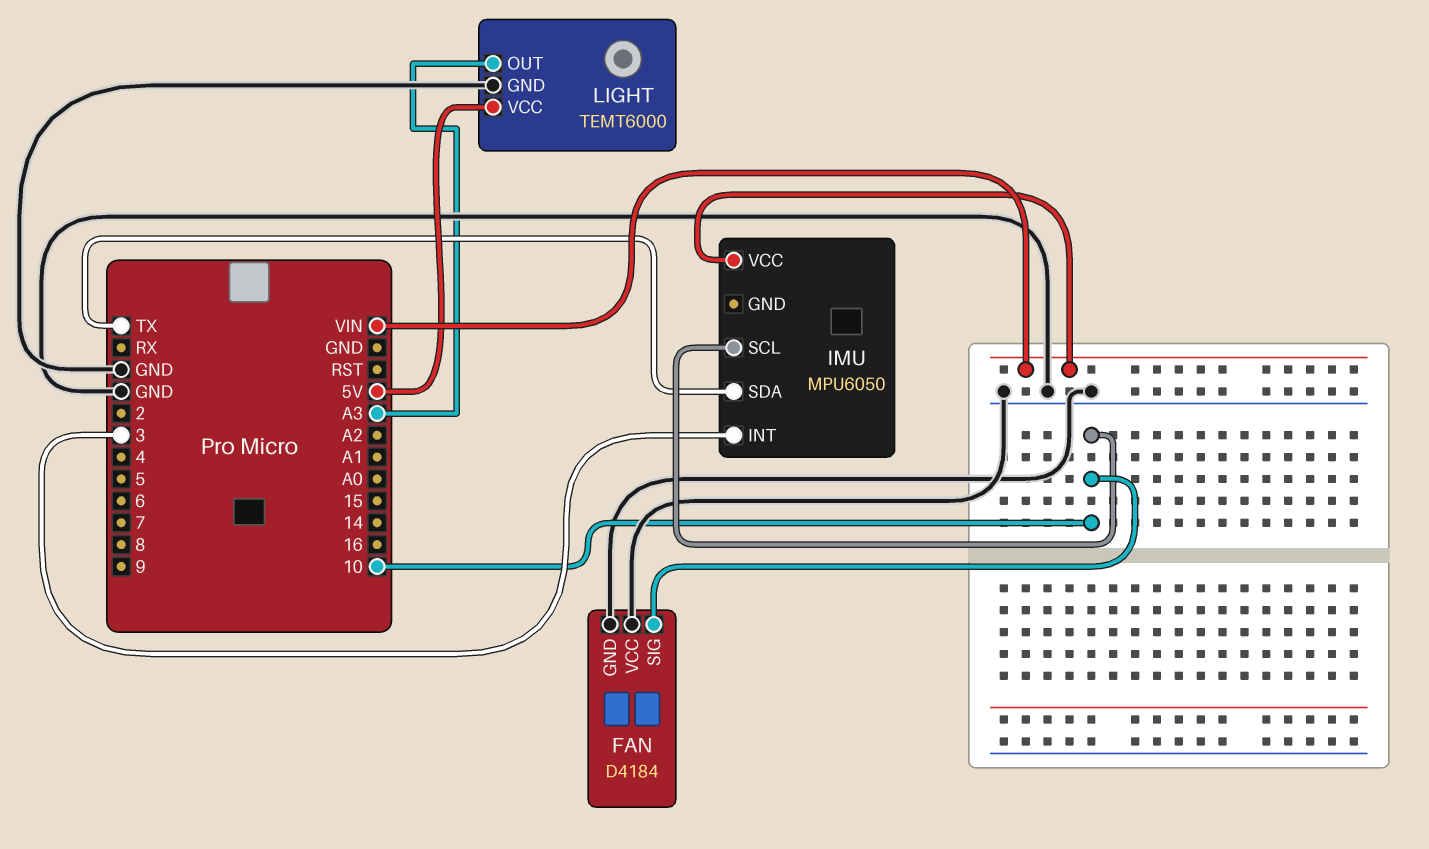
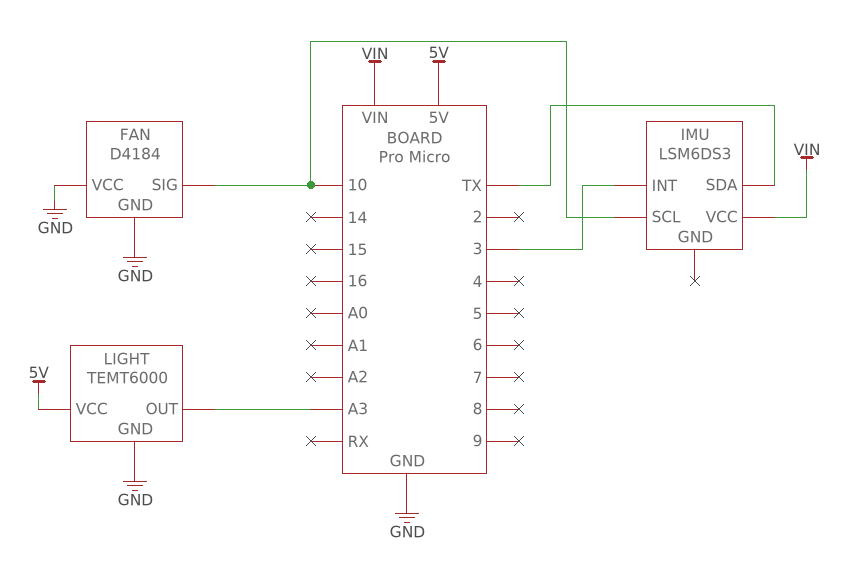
IMU: MPU6050 -> LSM6DS3

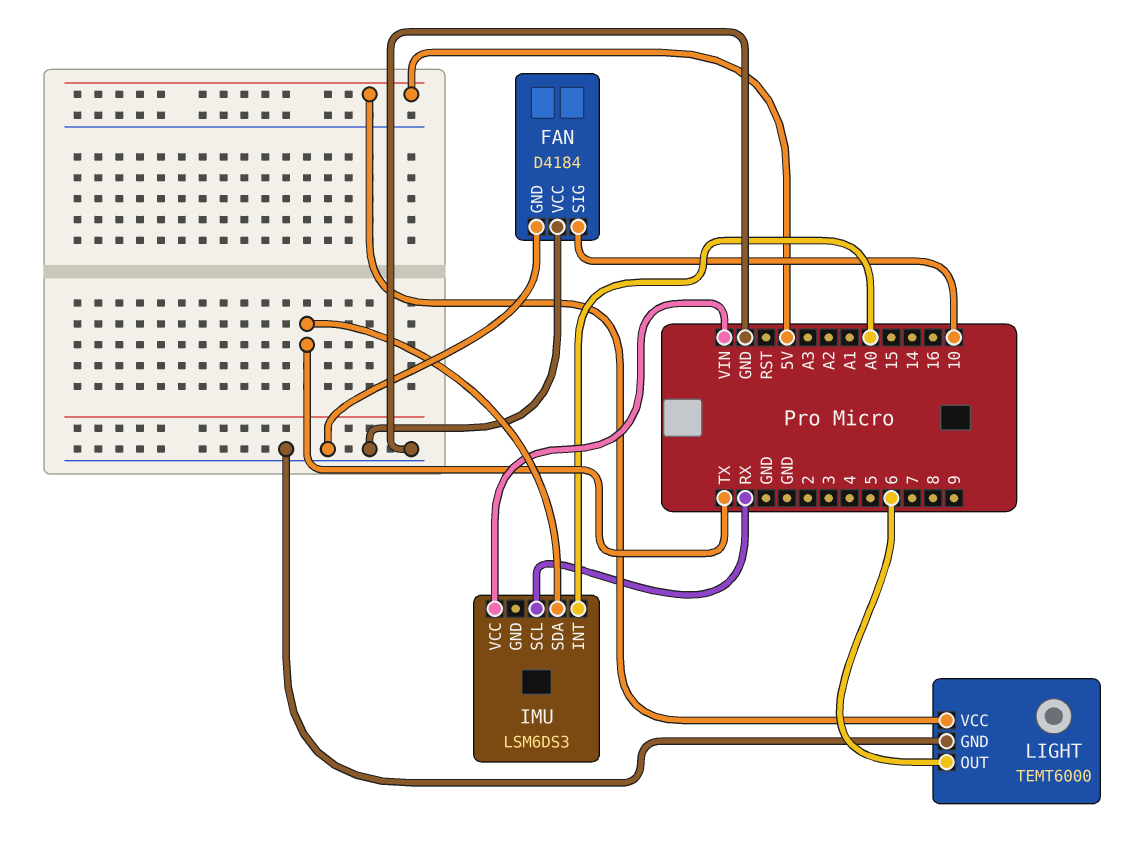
IMU pin INT: 3 -> A0
IMU pin SCL: 10 -> RX
LIGHT pin OUT: A3 -> 6

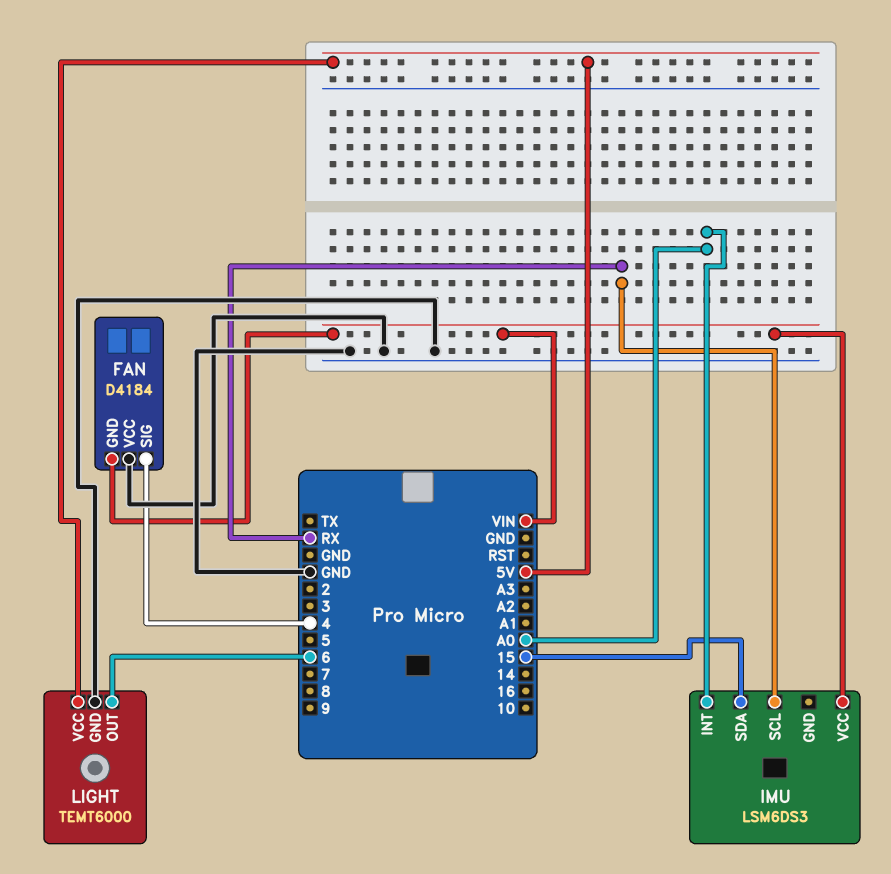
FAN pin GND: GND -> VIN
FAN pin SIG: 10 -> 4
IMU pin SDA: TX -> 15

